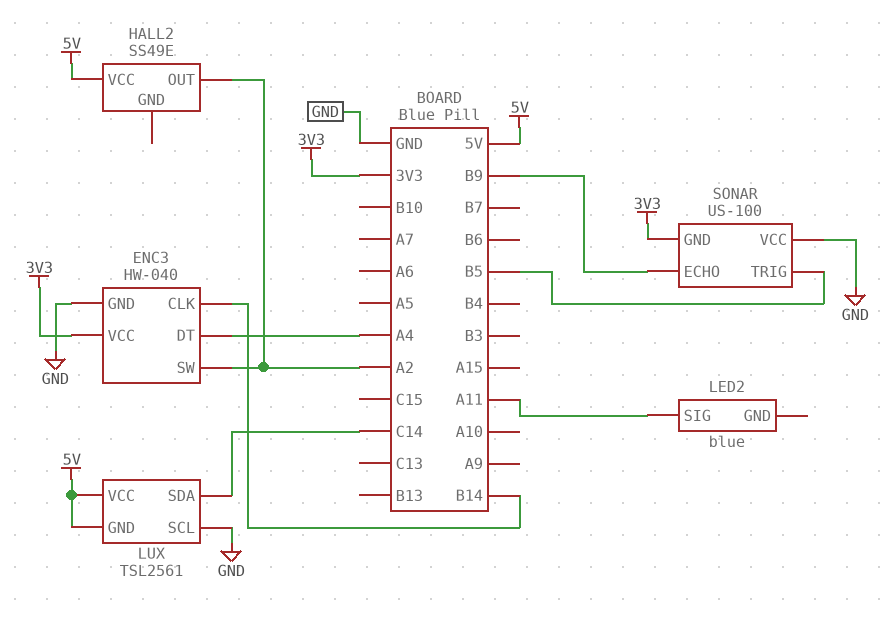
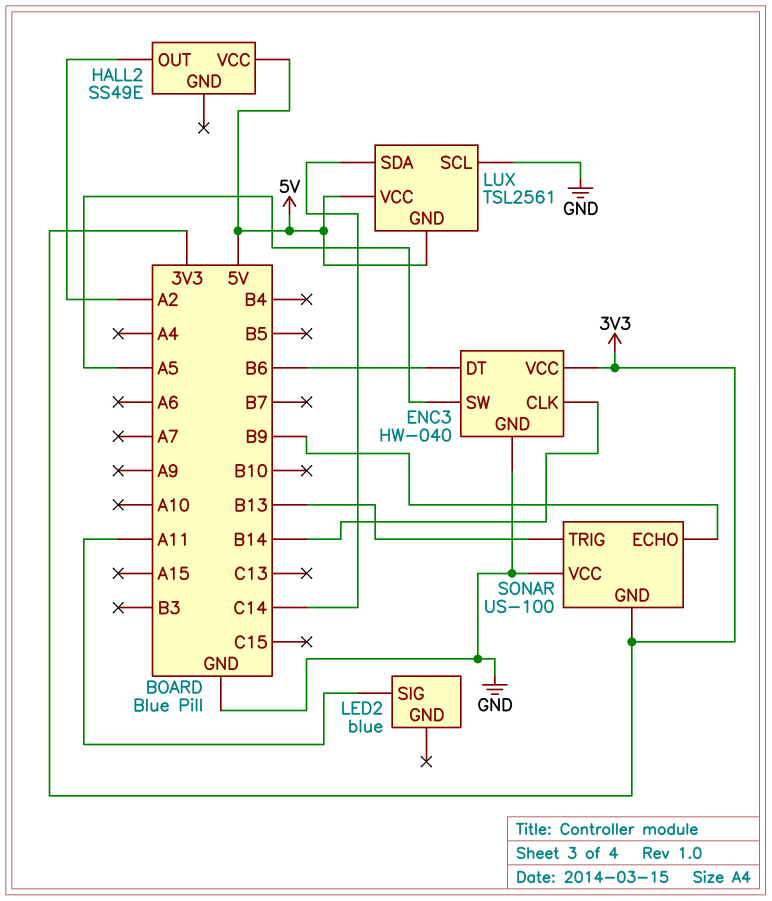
ENC3 pin DT: A4 -> B6
ENC3 pin SW: A2 -> A5
SONAR pin TRIG: B5 -> B13

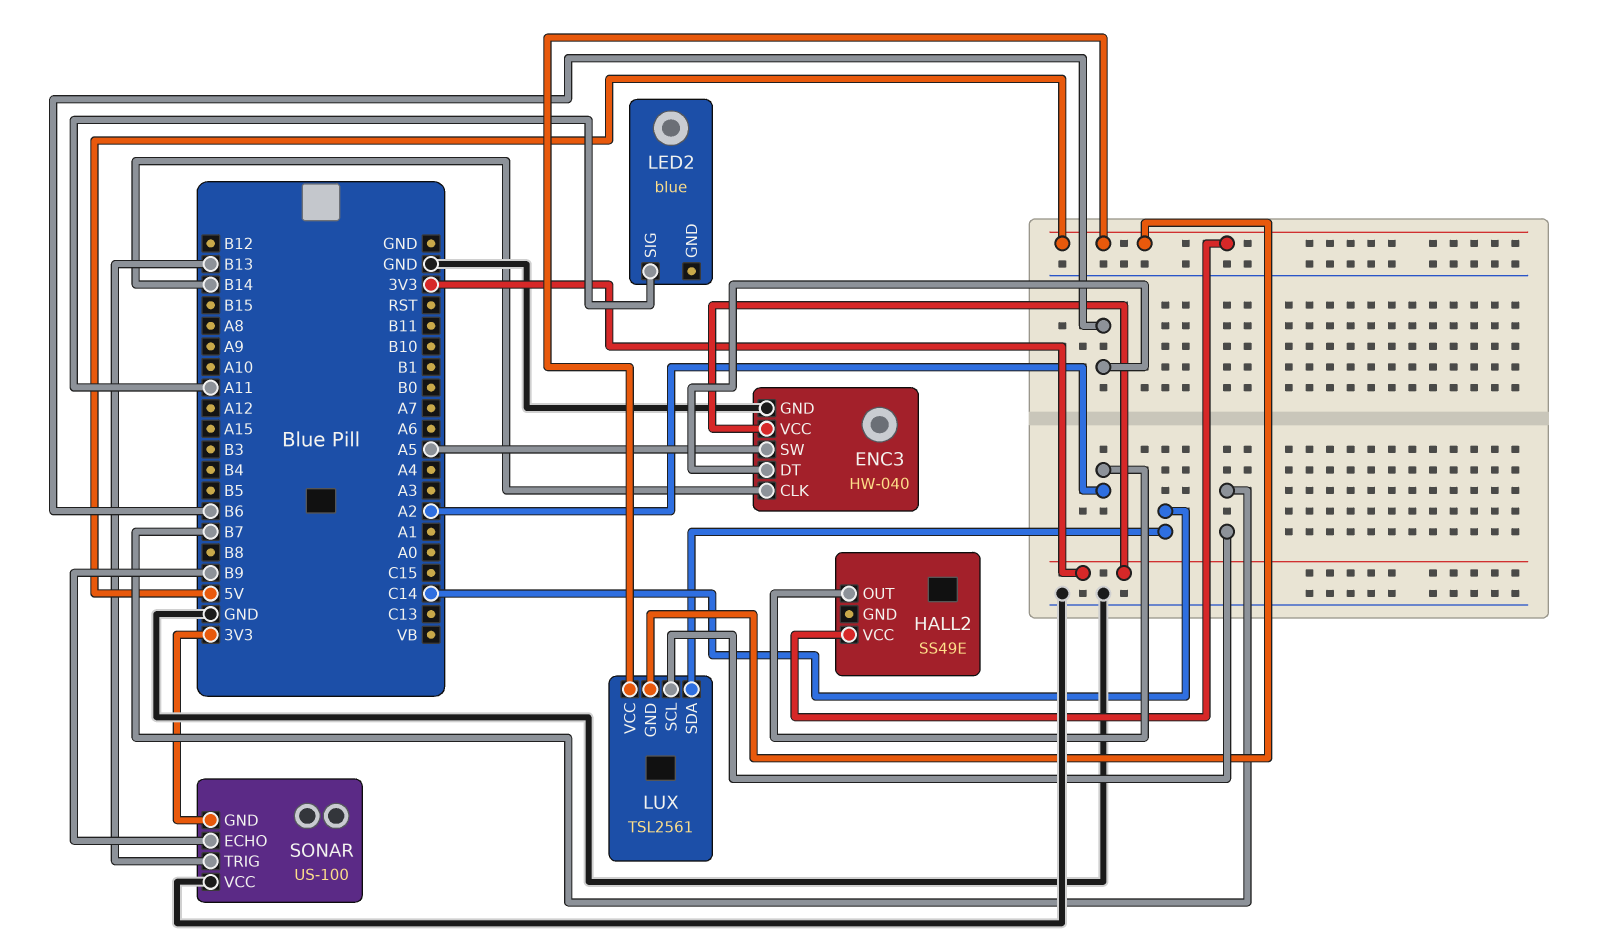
LUX pin SCL: GND -> B7

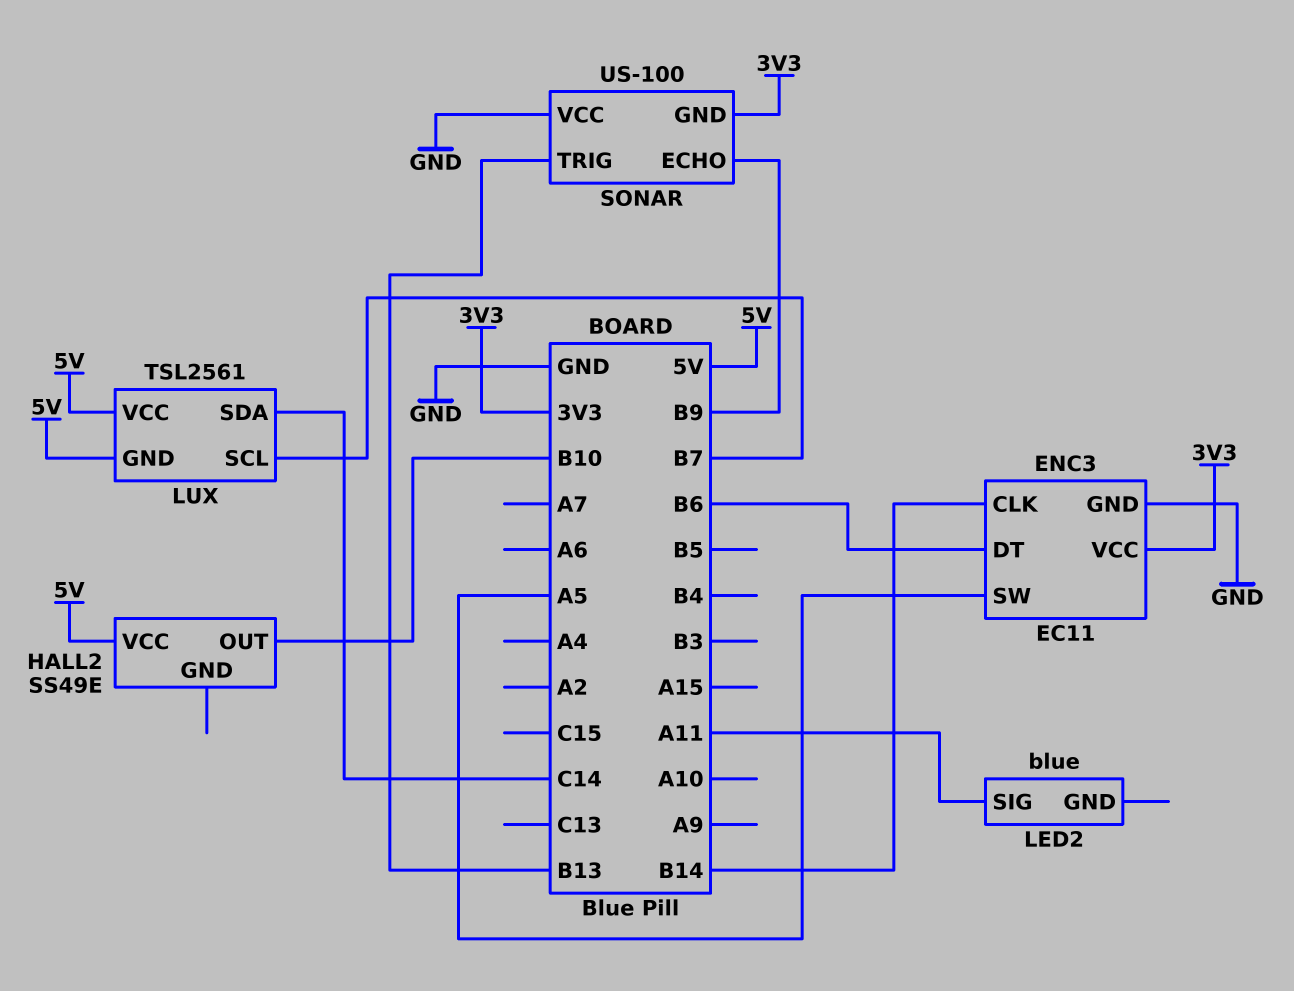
ENC3: HW-040 -> EC11
HALL2 pin OUT: A2 -> B10

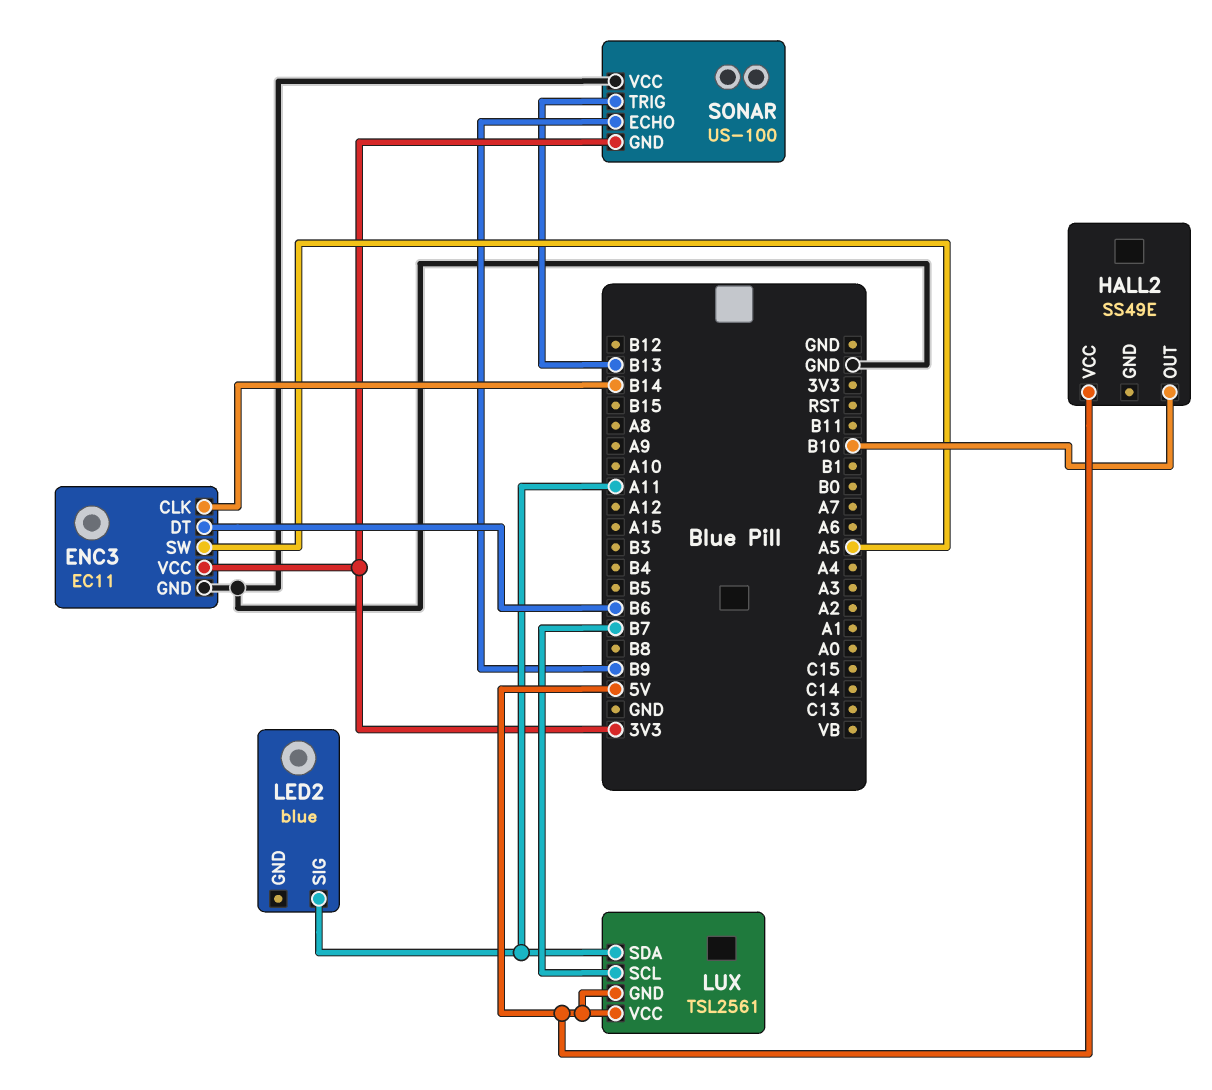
LUX pin SDA: C14 -> A11

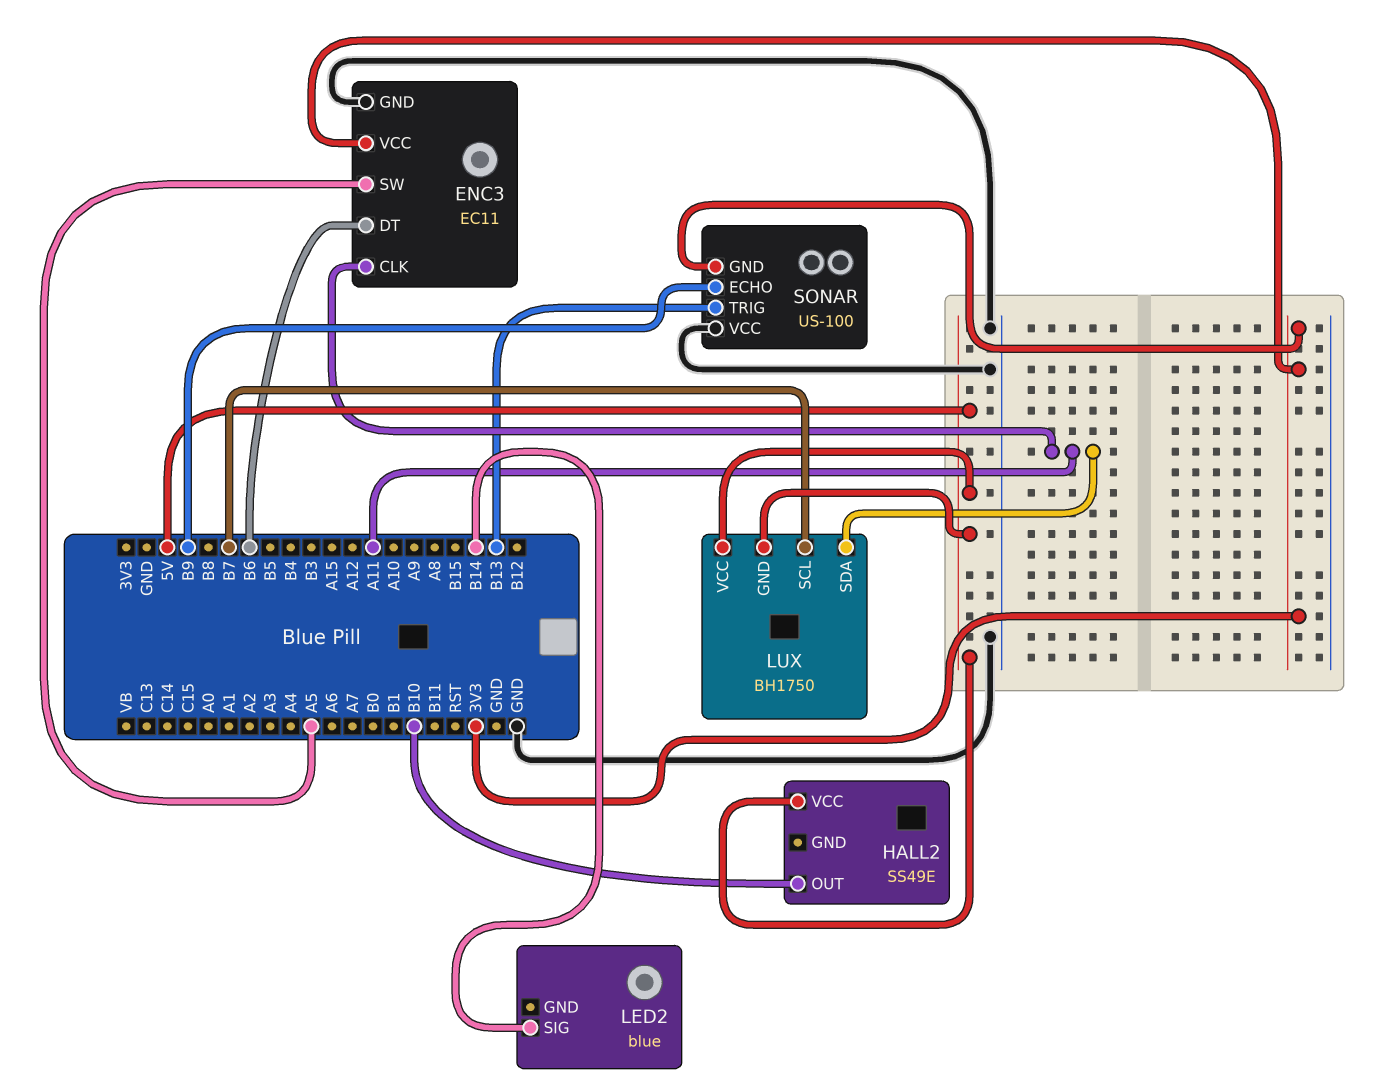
ENC3 pin CLK: B14 -> A11
LED2 pin SIG: A11 -> B14
LUX: TSL2561 -> BH1750

